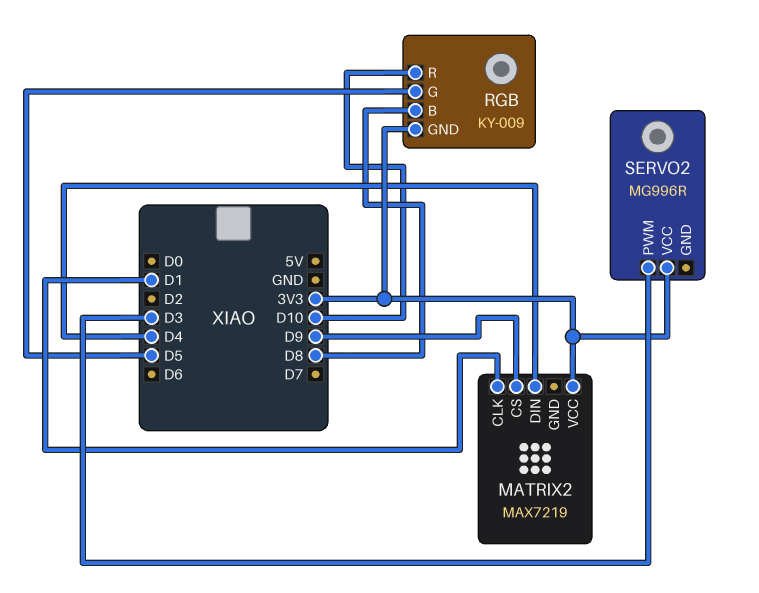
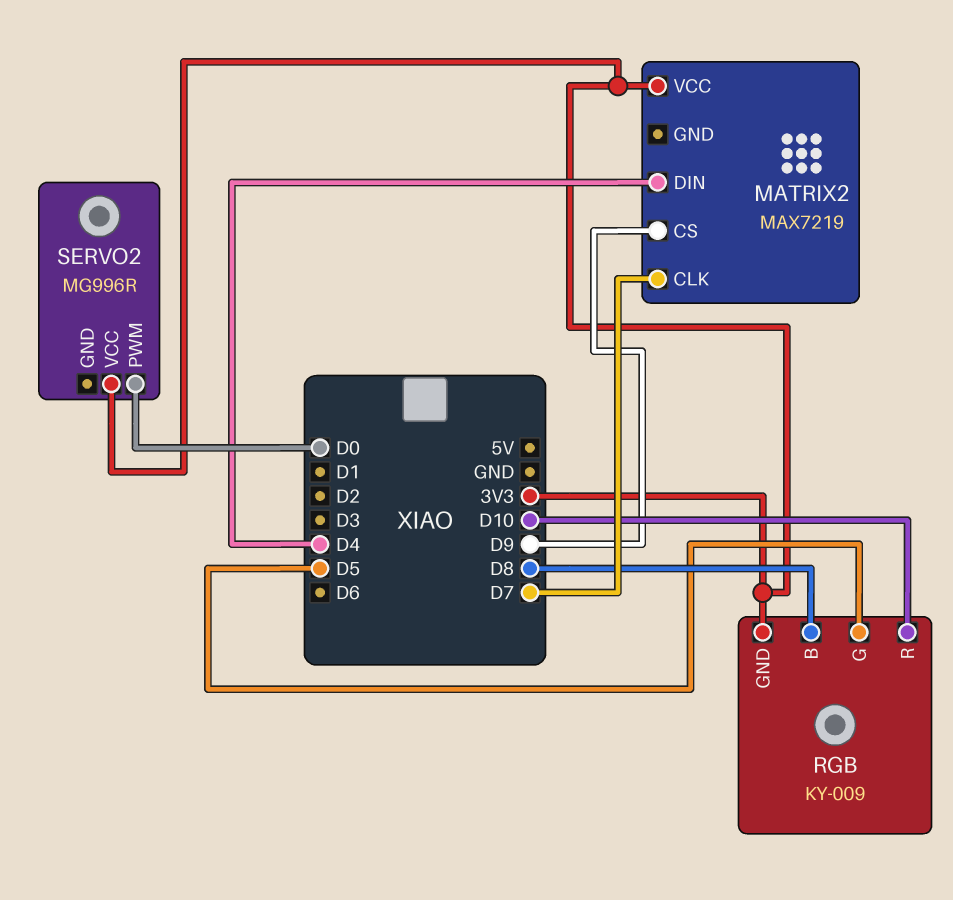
MATRIX2 pin CLK: D1 -> D7
SERVO2 pin PWM: D3 -> D0

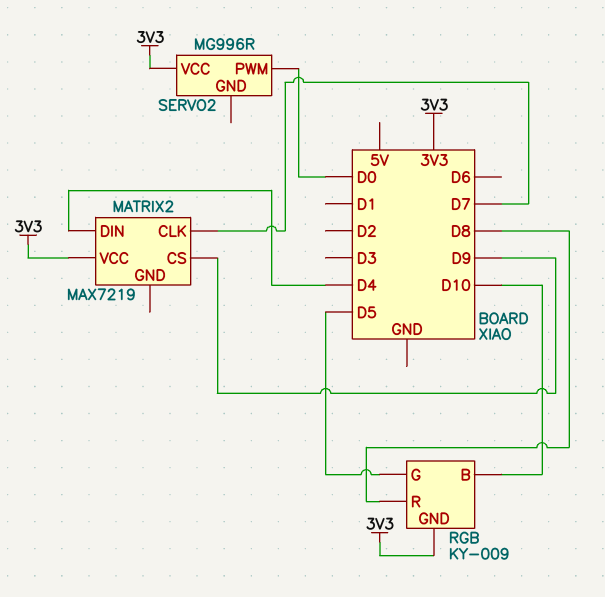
RGB pin B: D8 -> D10
RGB pin R: D10 -> D8

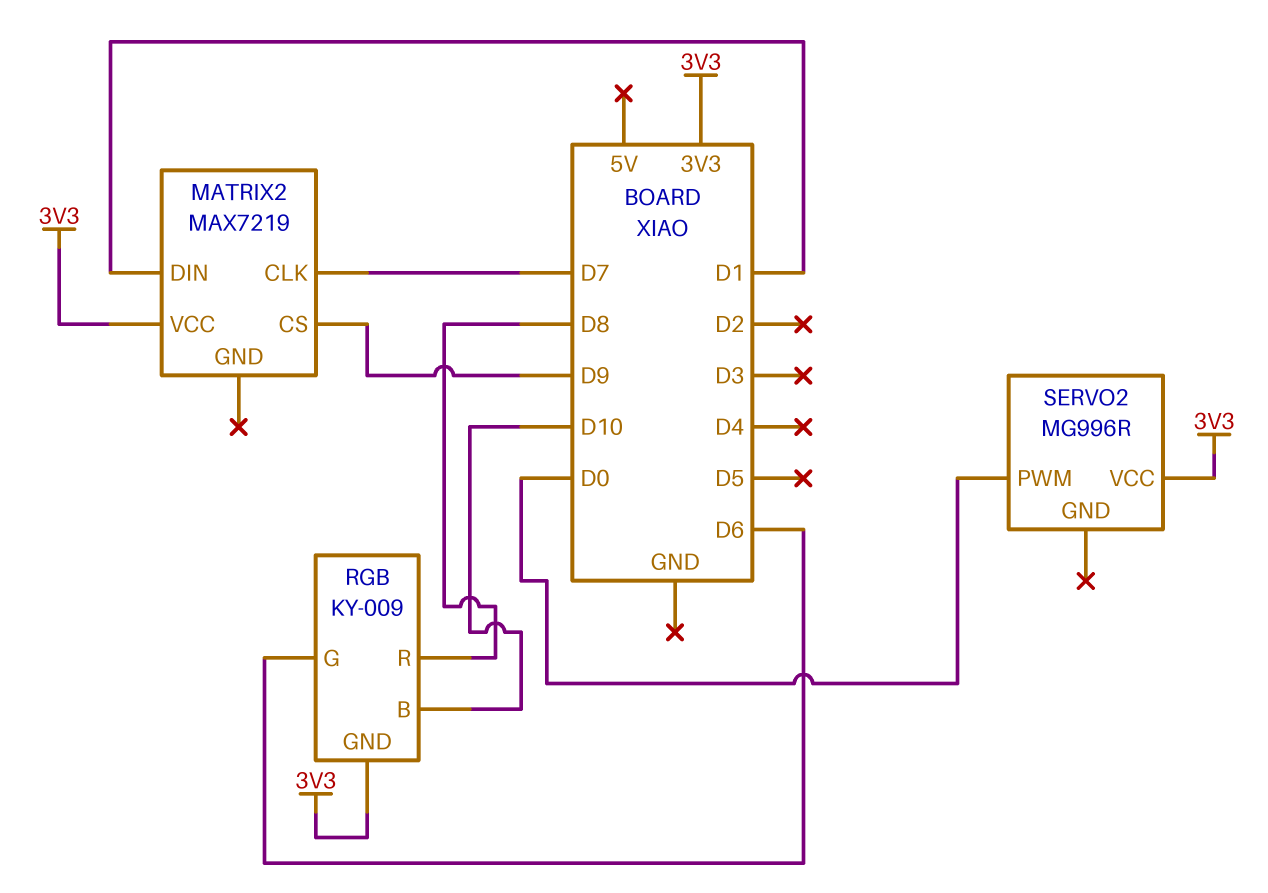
MATRIX2 pin DIN: D4 -> D1
RGB pin G: D5 -> D6

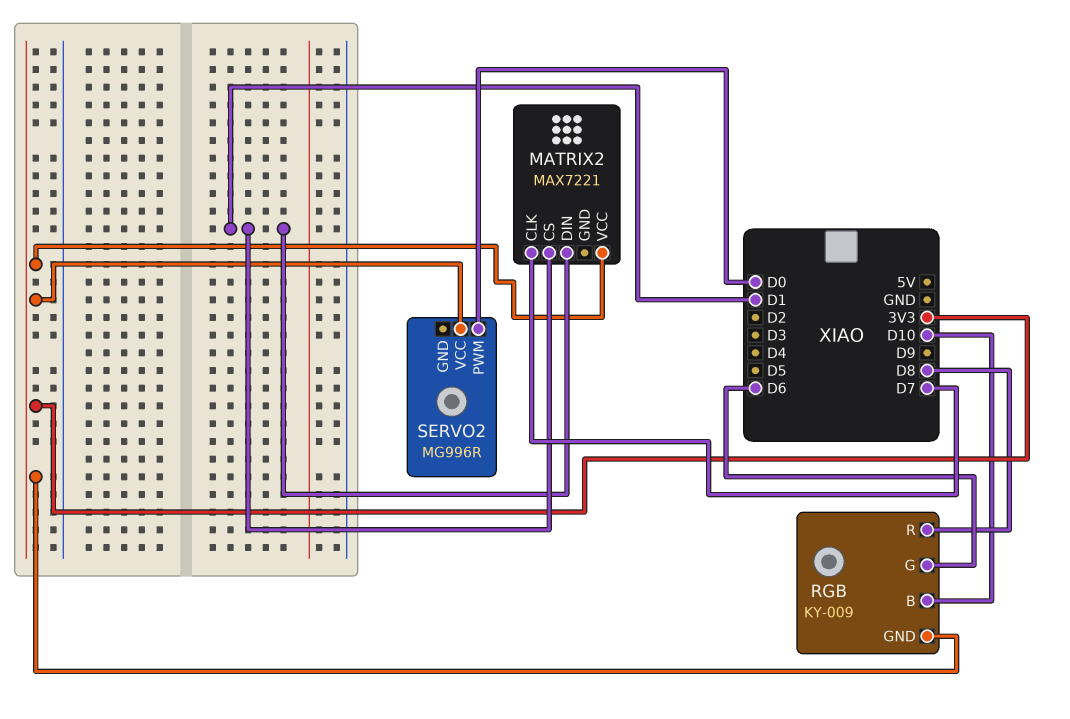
MATRIX2: MAX7219 -> MAX7221
MATRIX2 pin CS: D9 -> D1

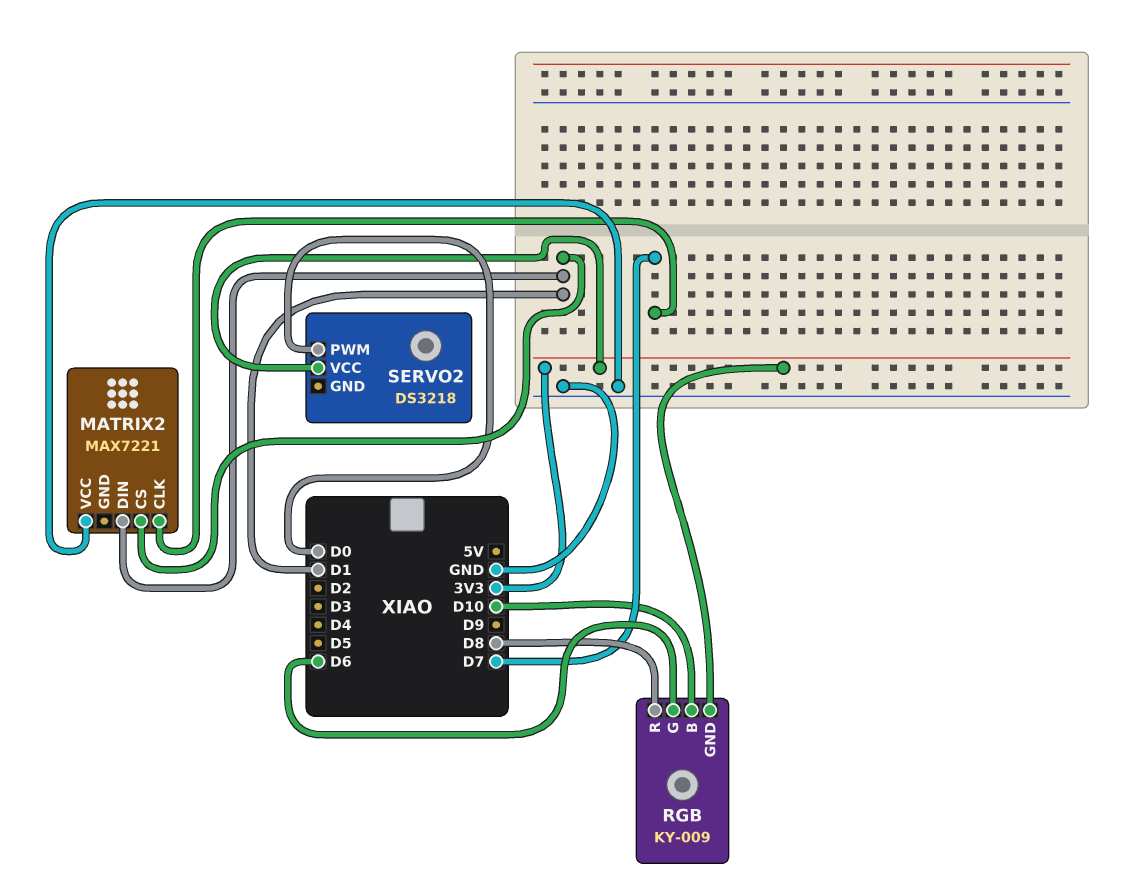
MATRIX2 pin VCC: 3V3 -> GND
SERVO2: MG996R -> DS3218

